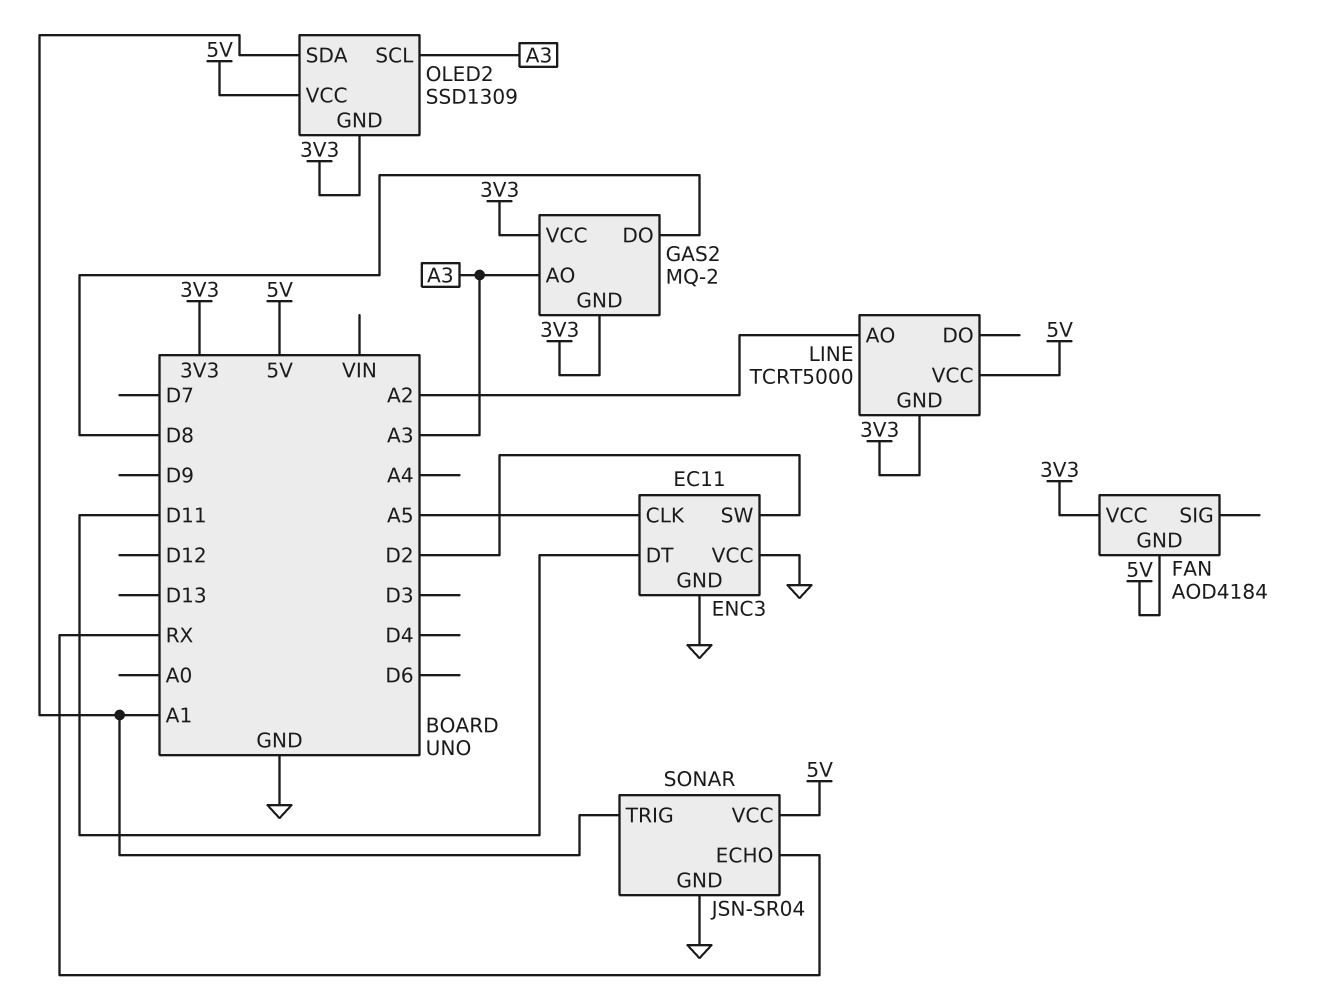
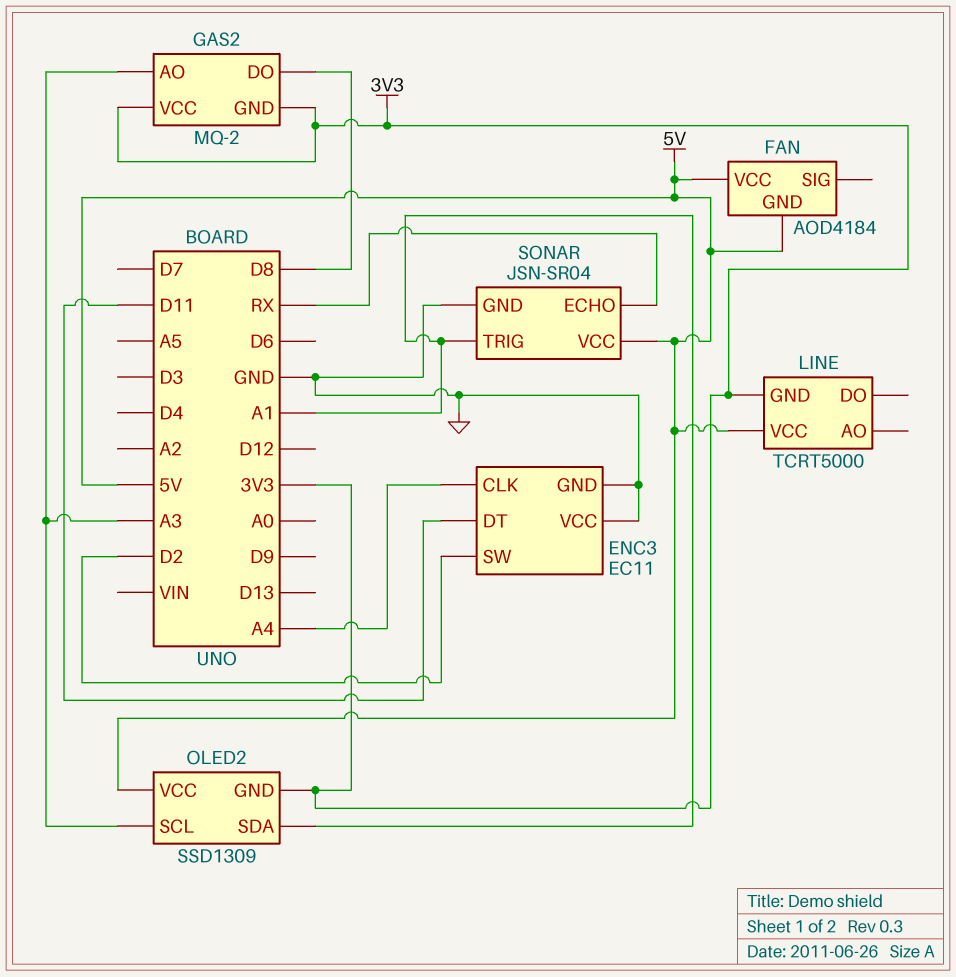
ENC3 pin CLK: A5 -> A4
FAN pin VCC: 3V3 -> 5V
LINE pin AO: A2 -> none

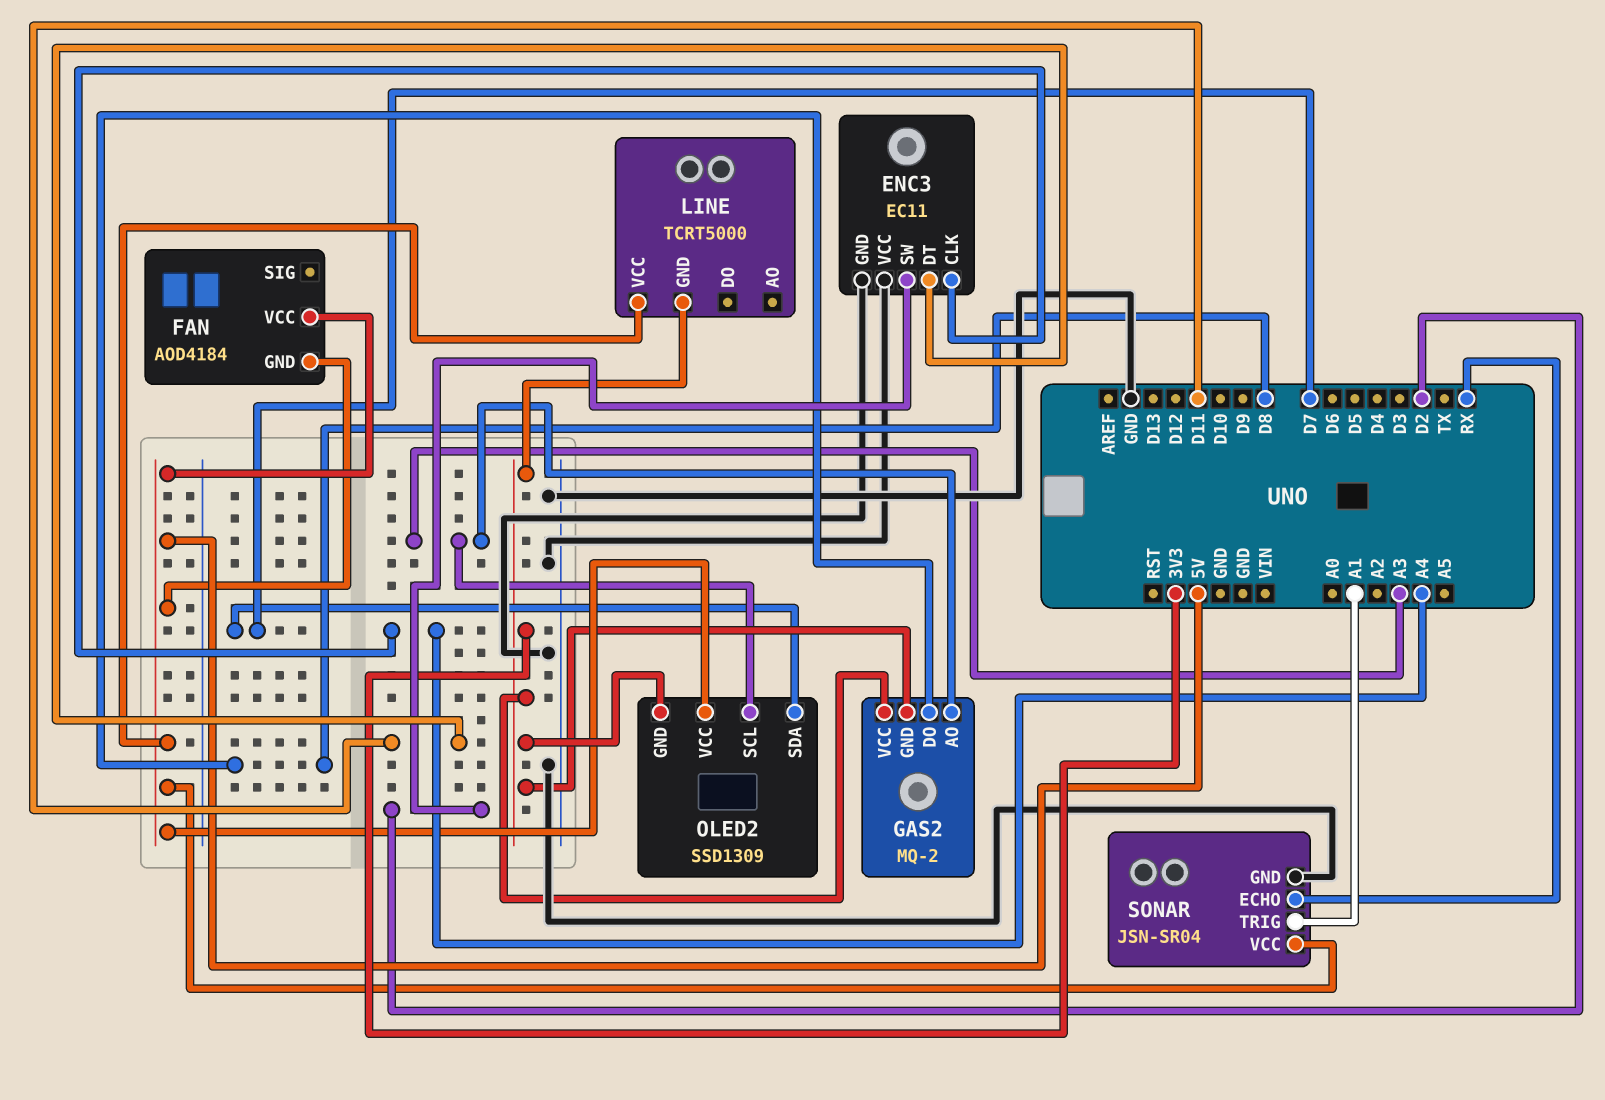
OLED2 pin SDA: A1 -> D7

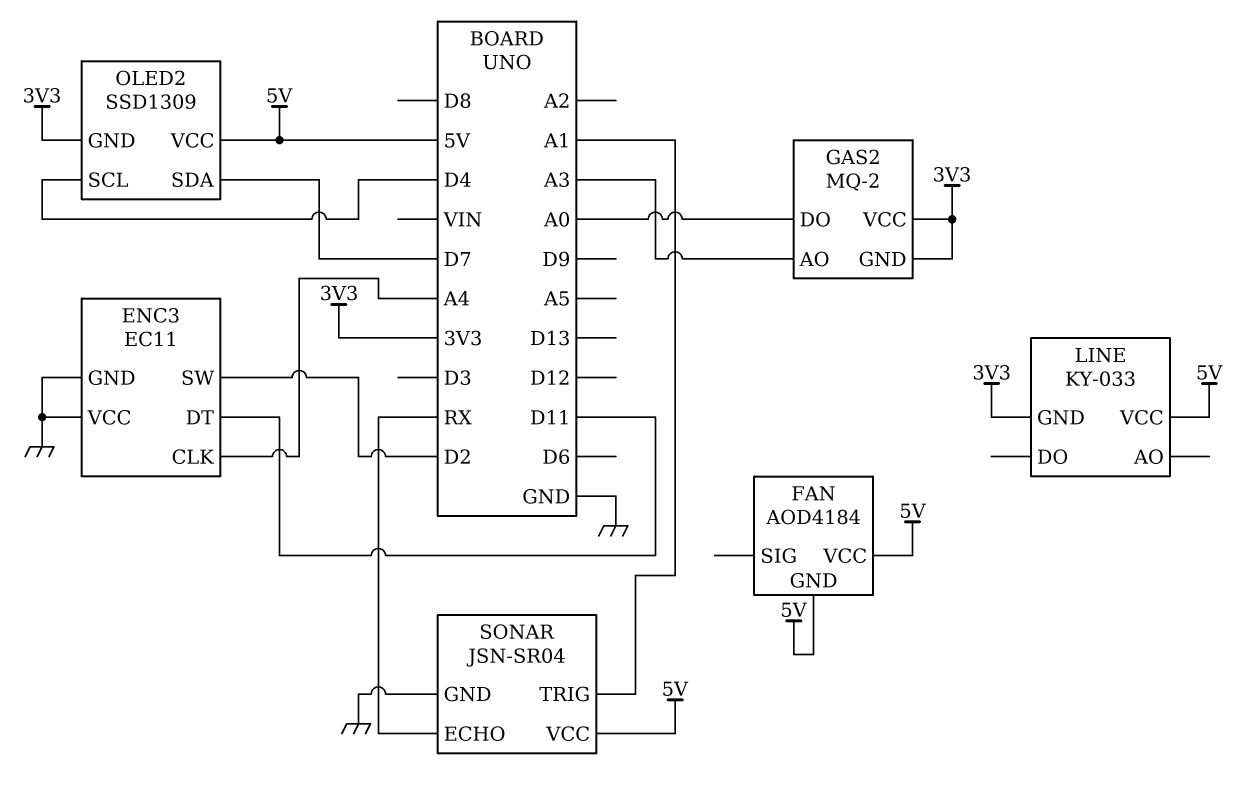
GAS2 pin DO: D8 -> A0
LINE: TCRT5000 -> KY-033
OLED2 pin SCL: A3 -> D4

